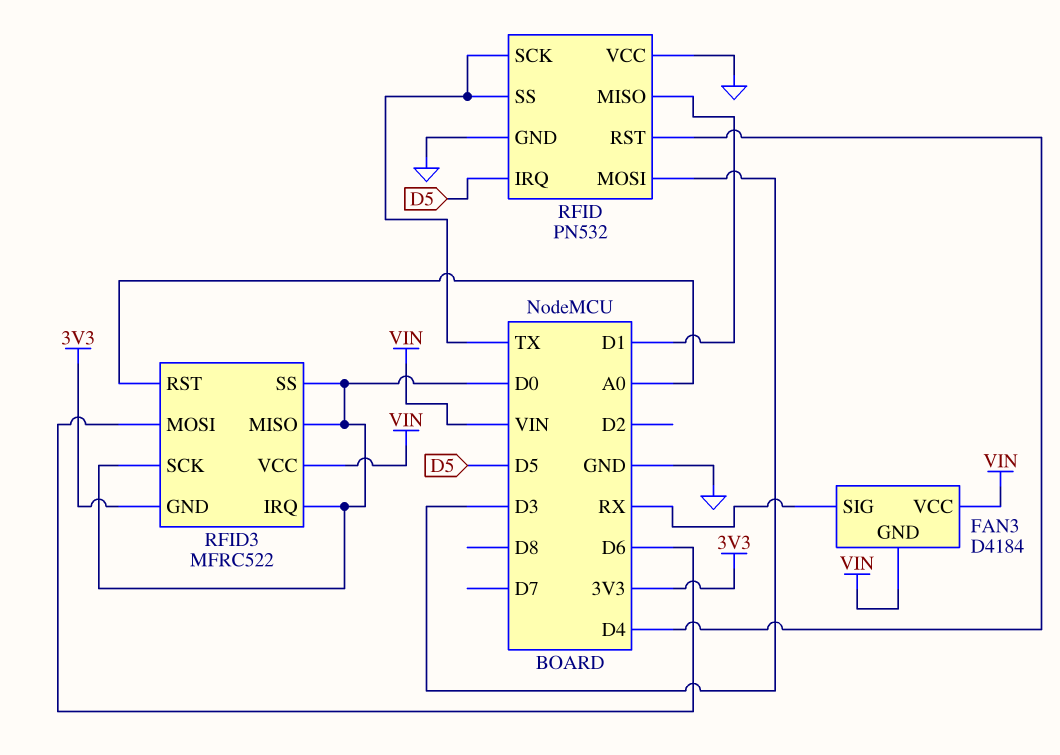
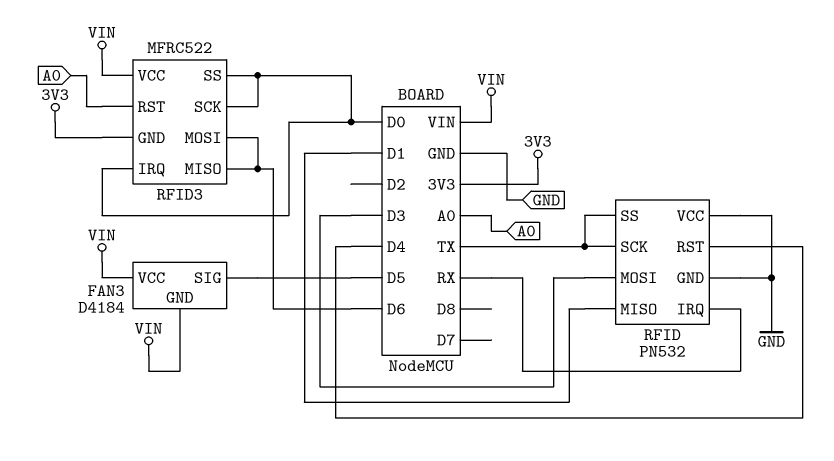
FAN3 pin SIG: RX -> D5
RFID pin IRQ: D5 -> RX
RFID3 pin MISO: D0 -> D6

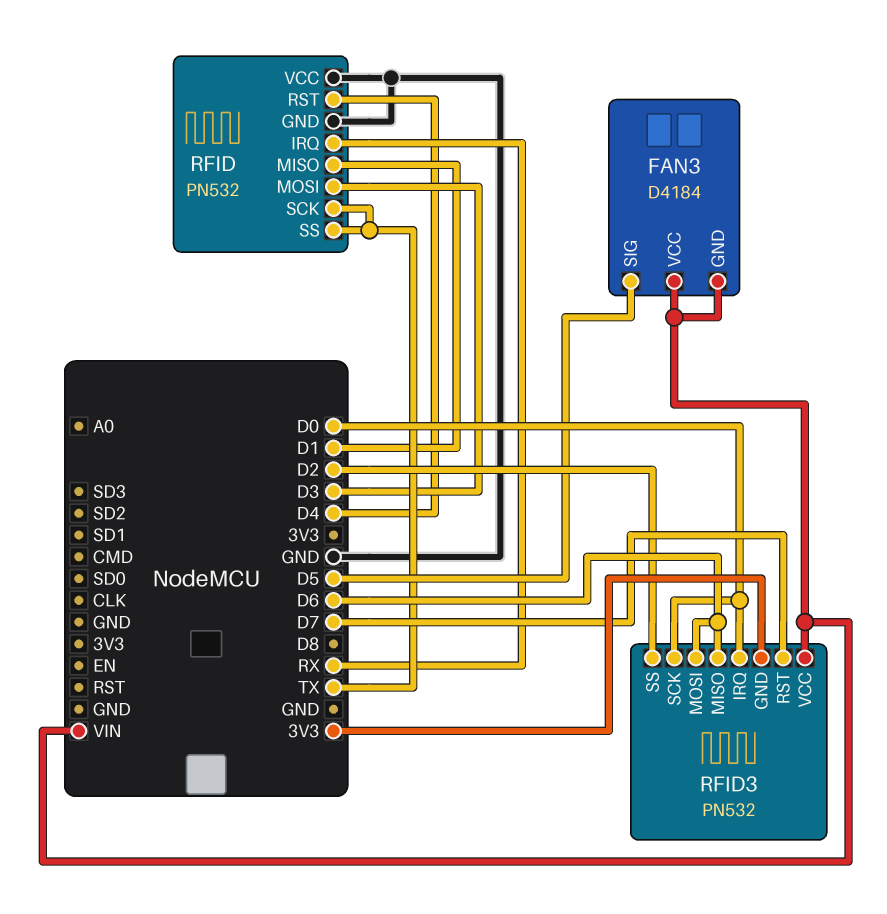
RFID3: MFRC522 -> PN532
RFID3 pin RST: A0 -> D7
RFID3 pin SS: D0 -> D2

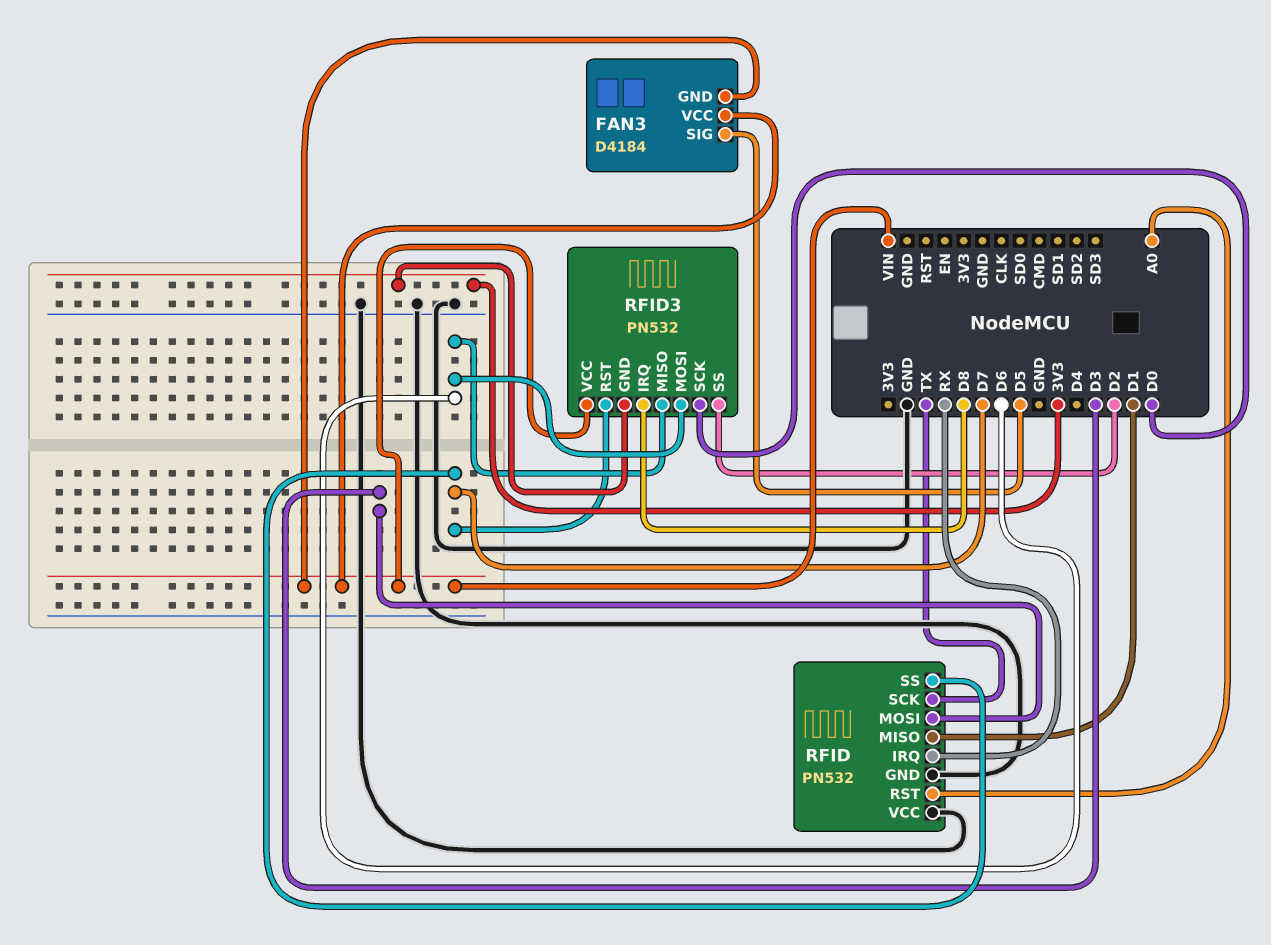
RFID pin RST: D4 -> A0
RFID pin SS: TX -> D7
RFID3 pin IRQ: D0 -> D8

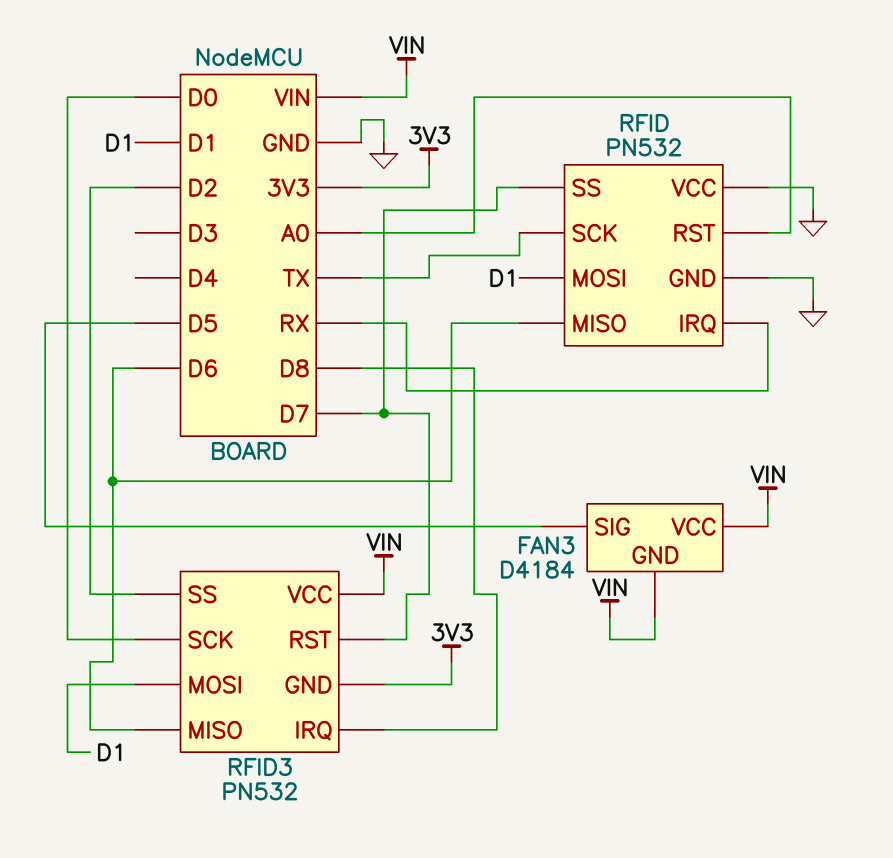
RFID pin MISO: D1 -> D6
RFID pin MOSI: D3 -> D1
RFID3 pin MOSI: D6 -> D1

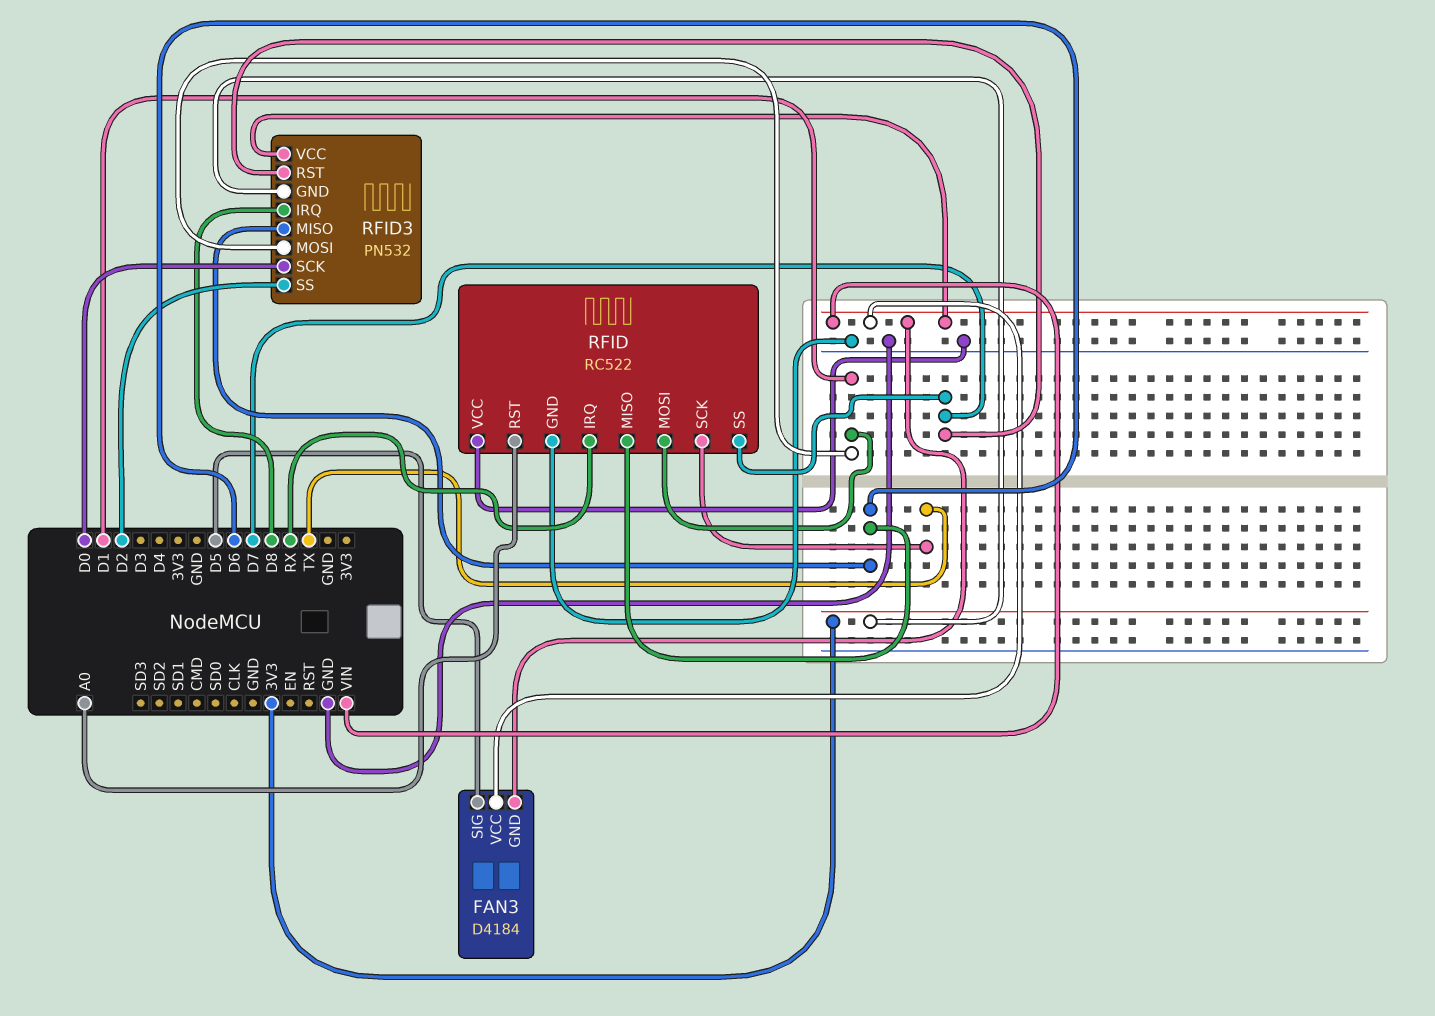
RFID: PN532 -> RC522

